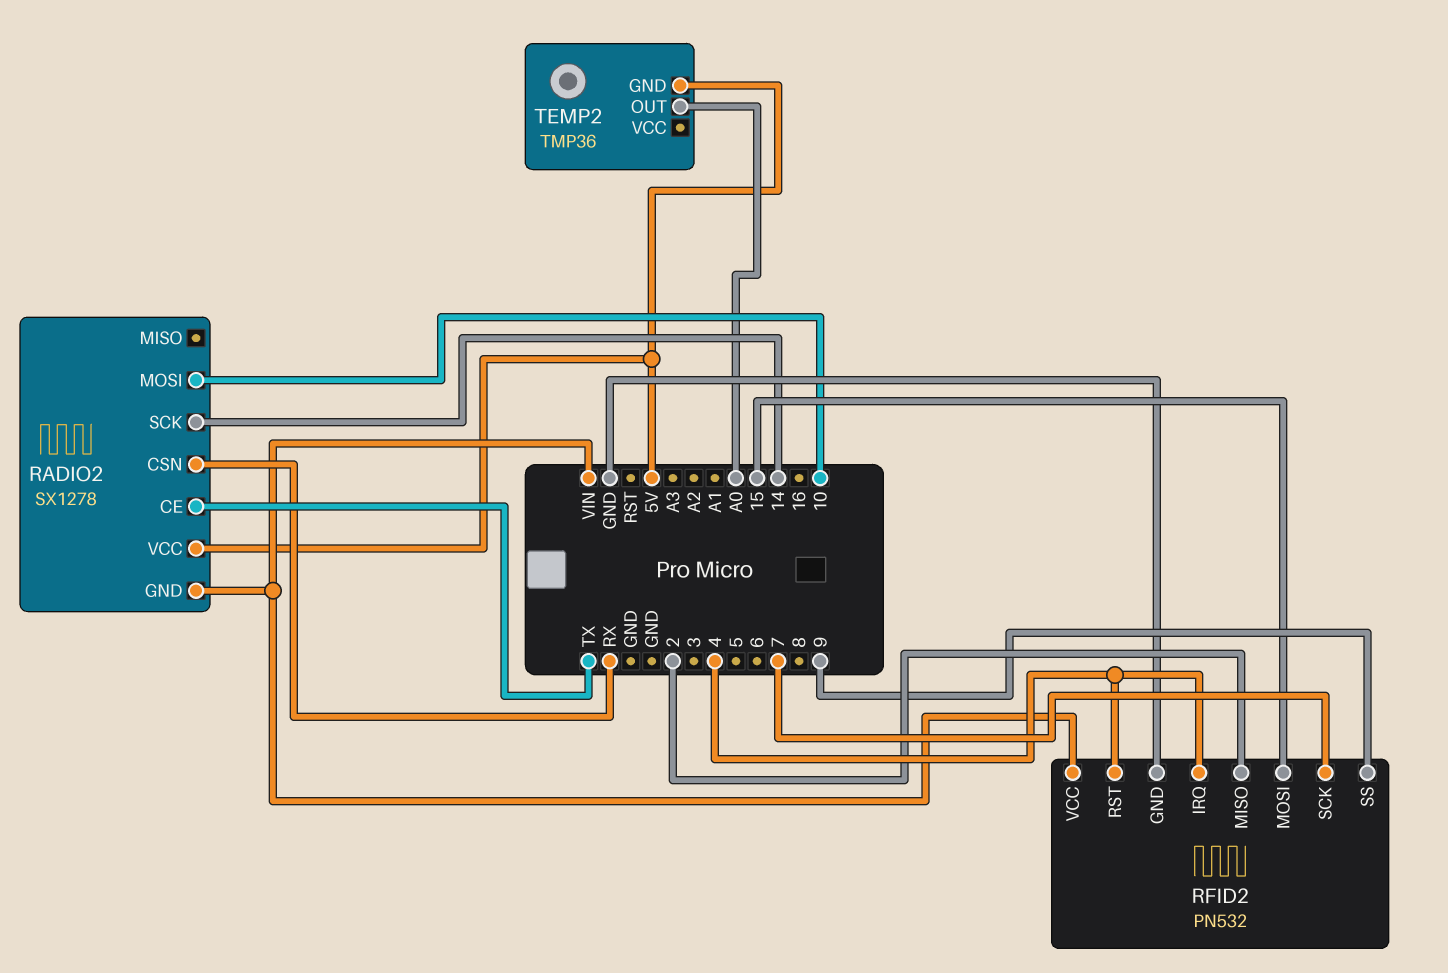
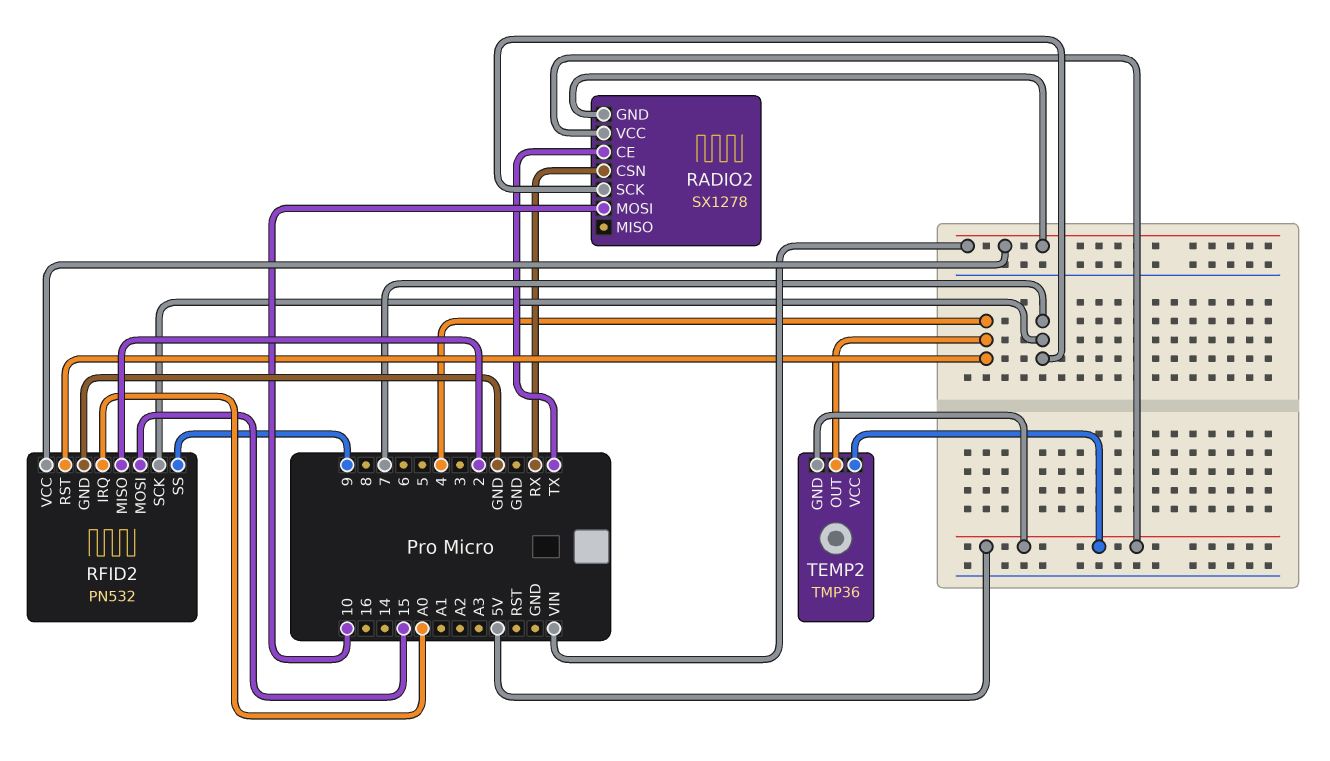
RADIO2 pin SCK: 14 -> 7
RFID2 pin IRQ: 4 -> A0
TEMP2 pin OUT: A0 -> 4
TEMP2 pin VCC: none -> 5V

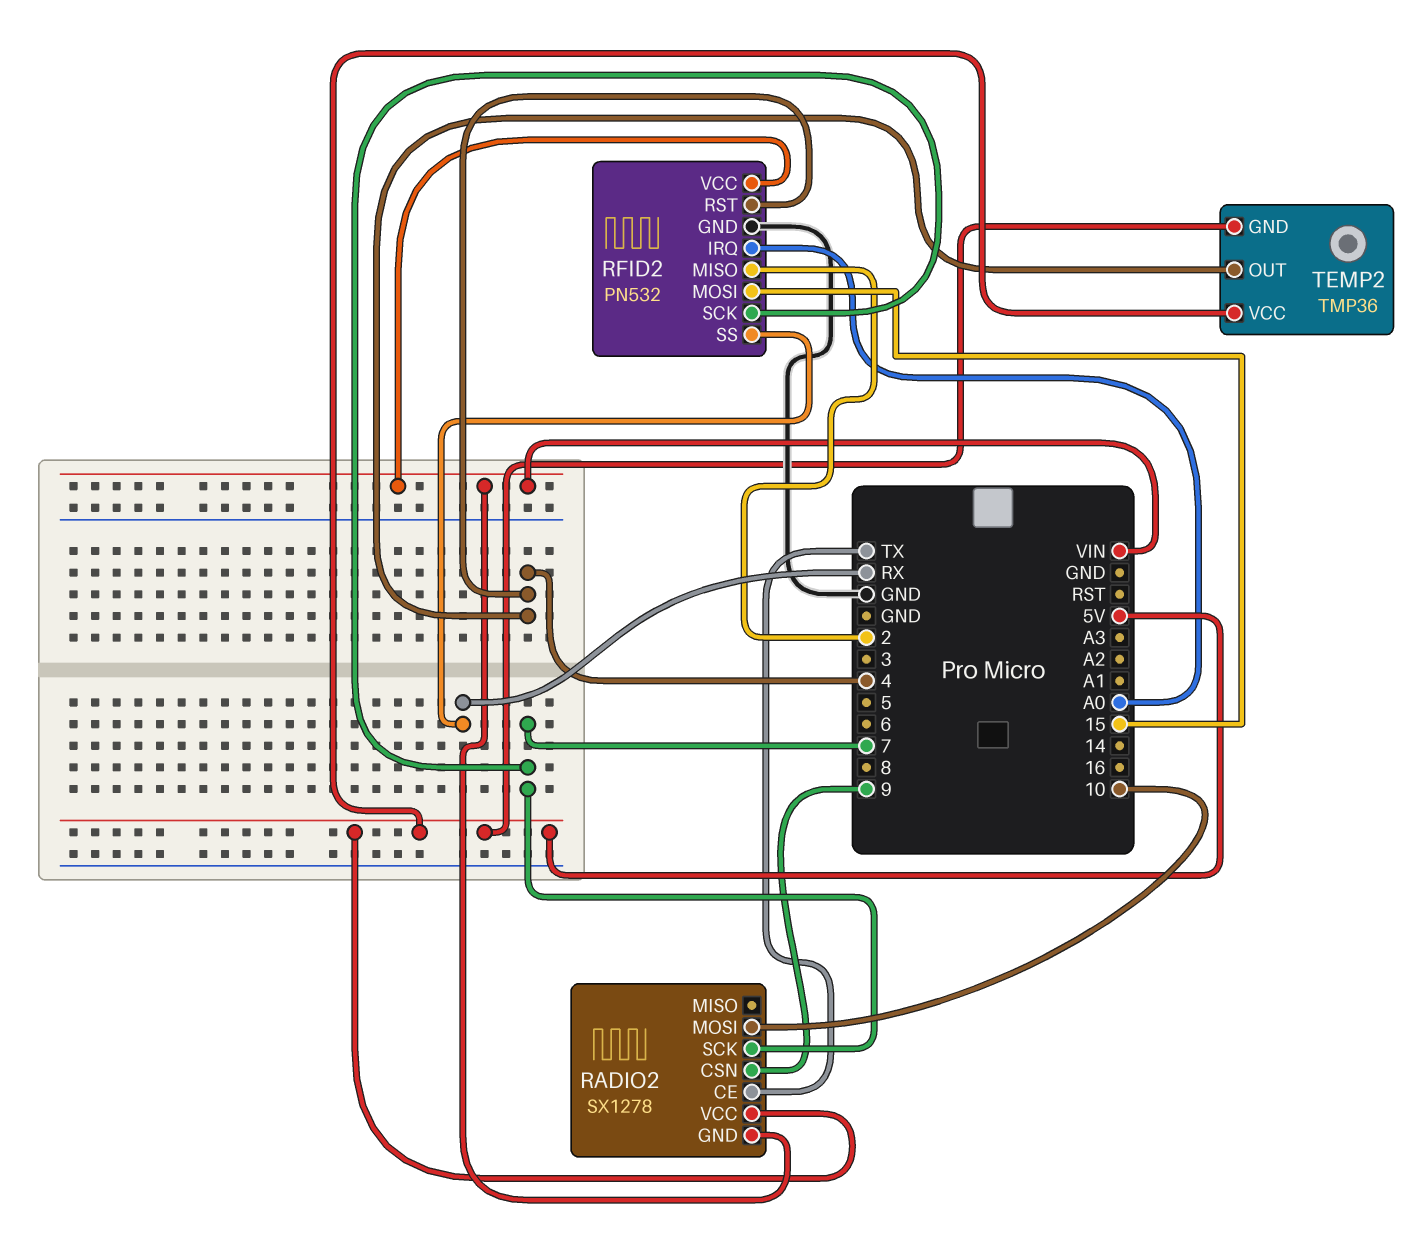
RADIO2 pin CSN: RX -> 9
RFID2 pin SS: 9 -> RX

